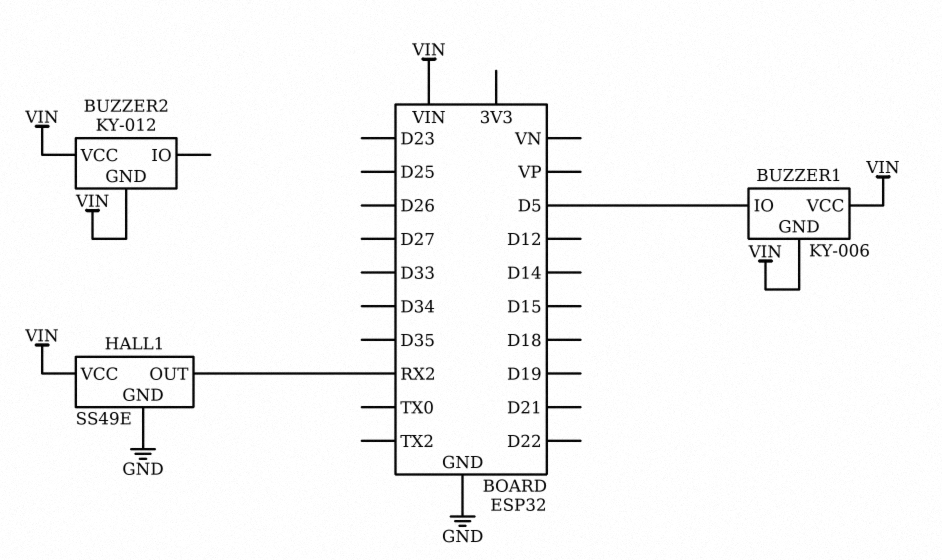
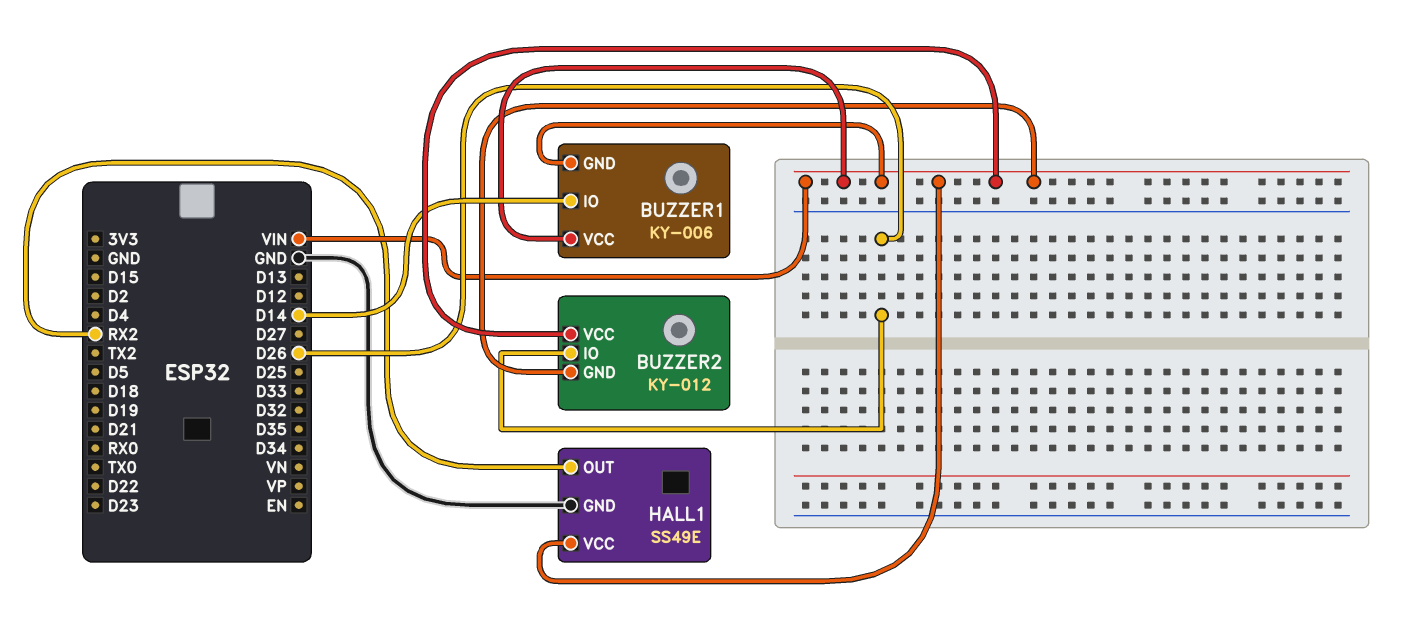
BUZZER1 pin IO: D5 -> D14
BUZZER2 pin IO: none -> D26

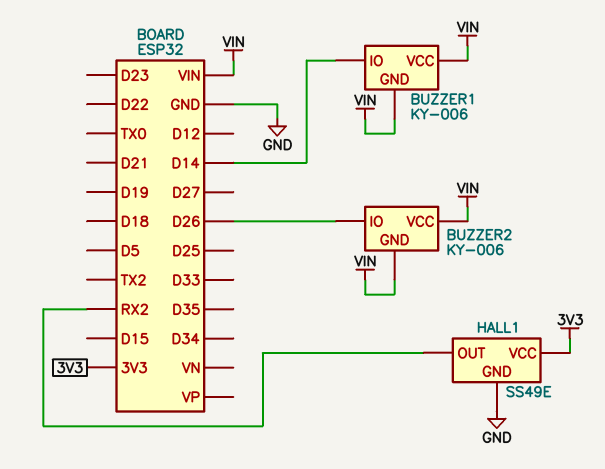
BUZZER2: KY-012 -> KY-006
HALL1 pin VCC: VIN -> 3V3

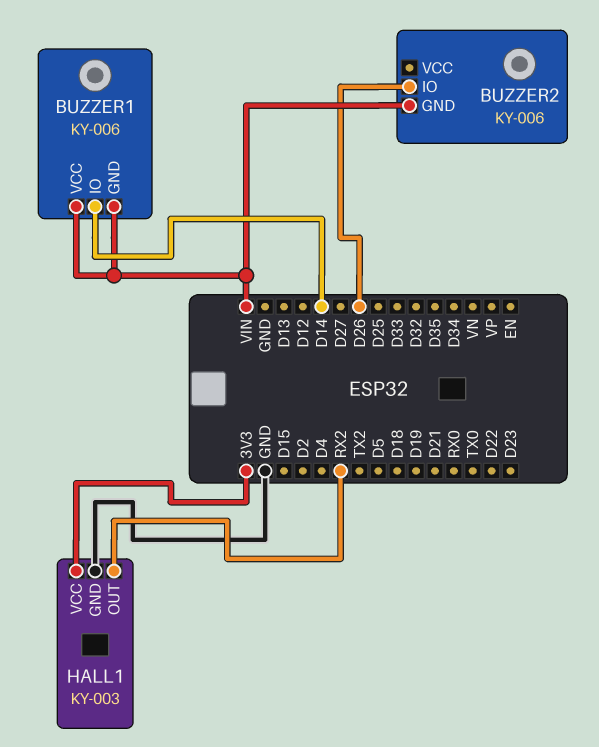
BUZZER2 pin VCC: VIN -> none
HALL1: SS49E -> KY-003

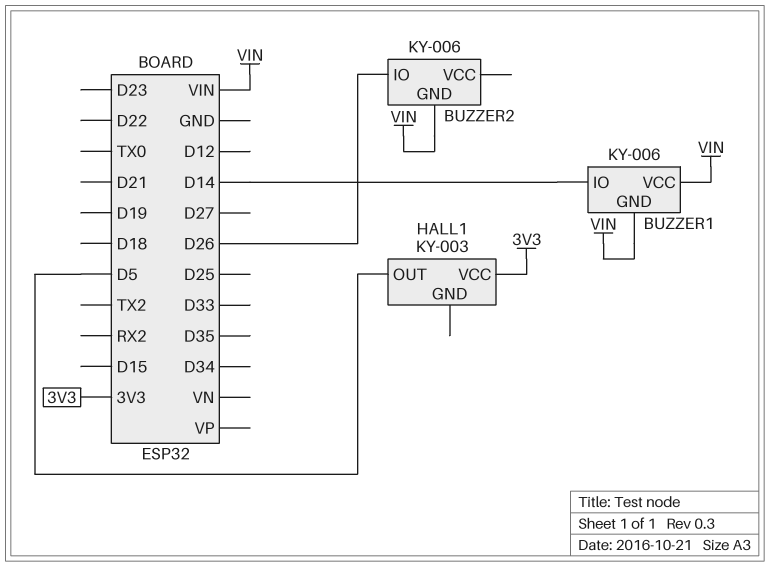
HALL1 pin GND: GND -> none
HALL1 pin OUT: RX2 -> D5

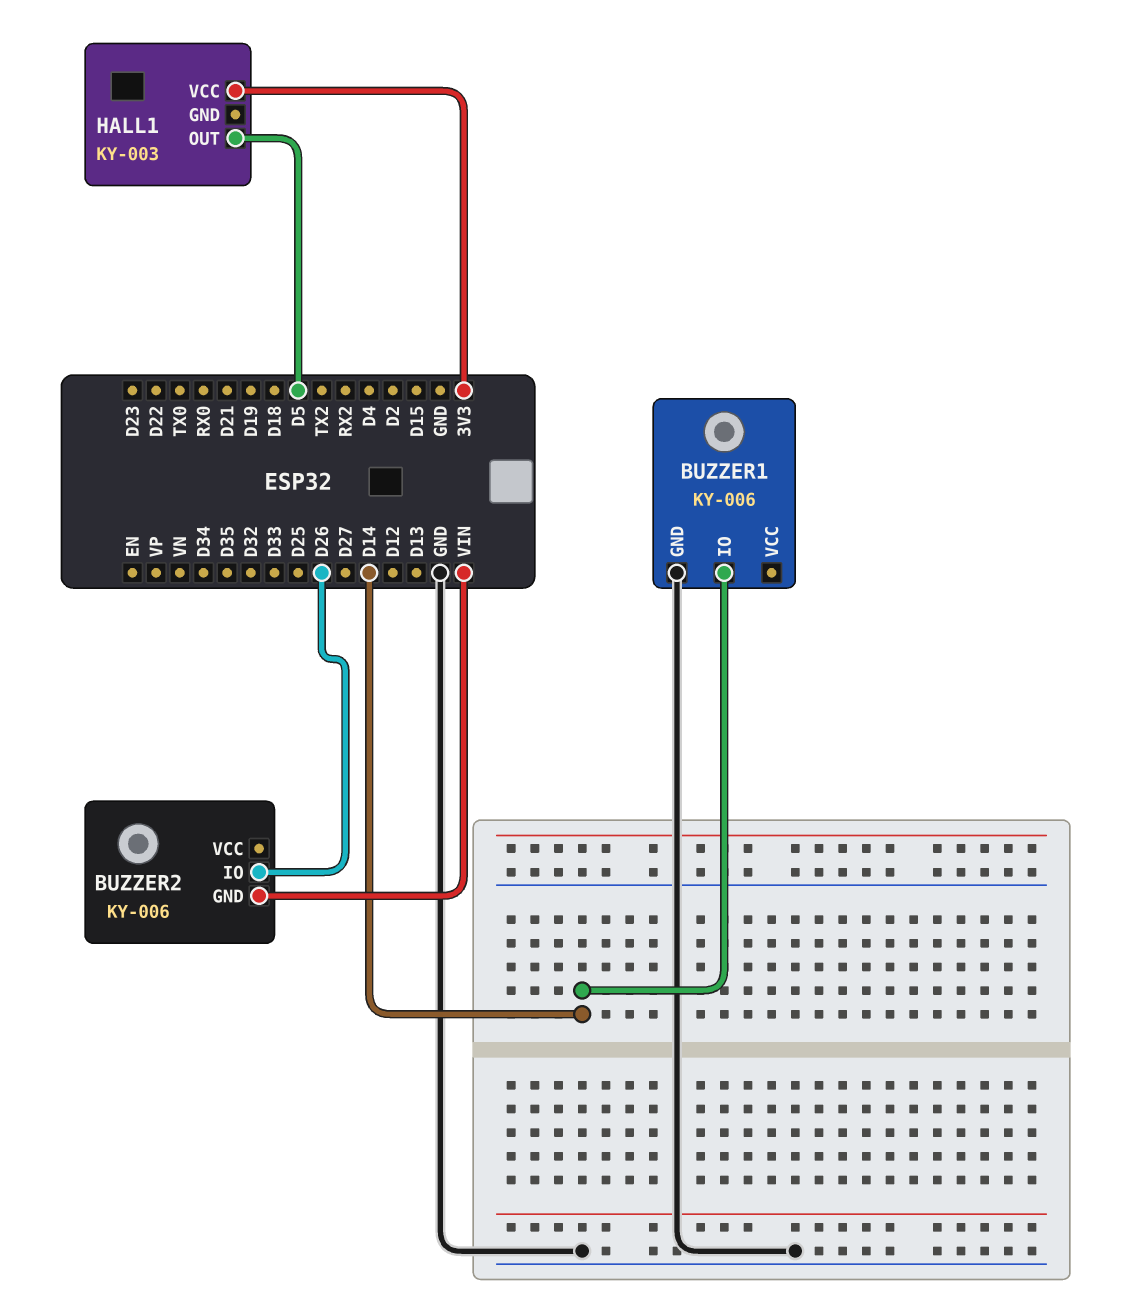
BUZZER1 pin GND: VIN -> GND
BUZZER1 pin VCC: VIN -> none

